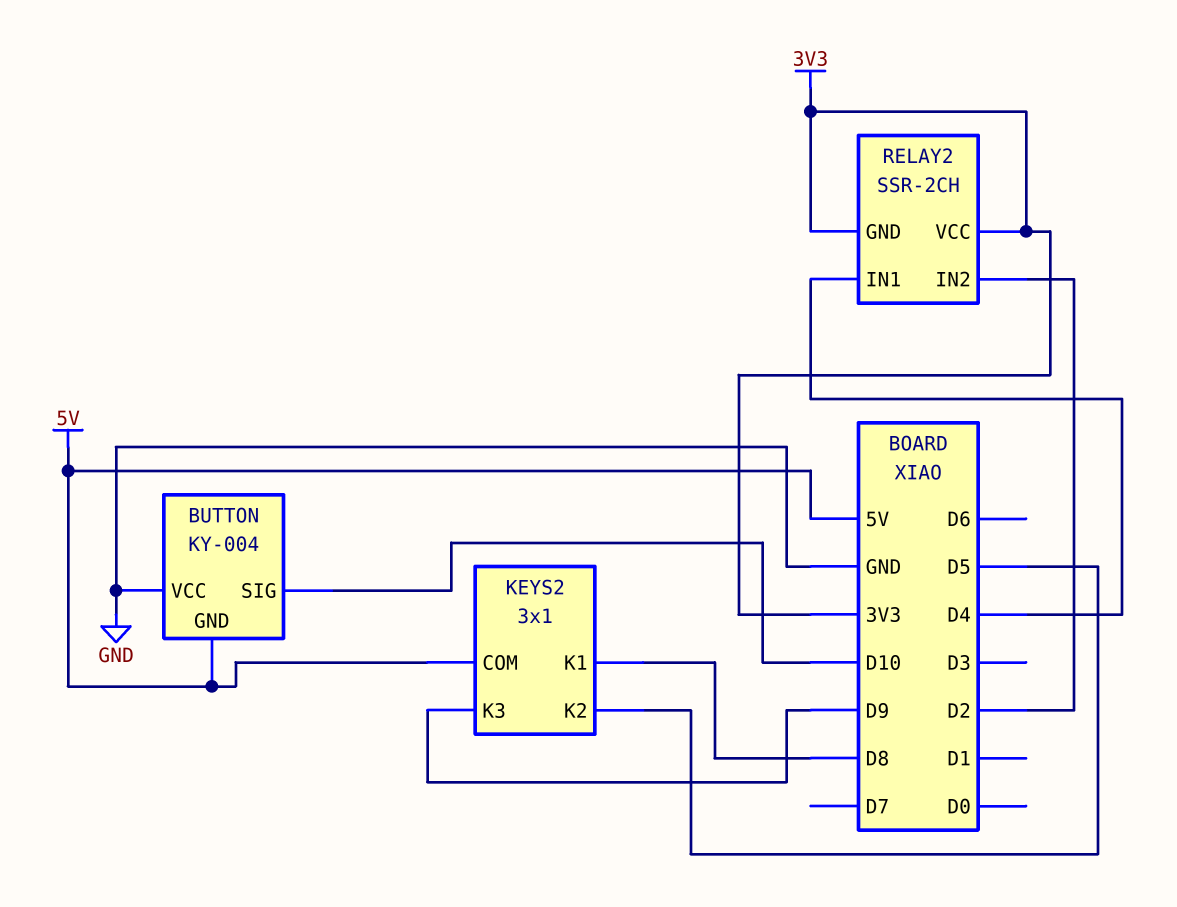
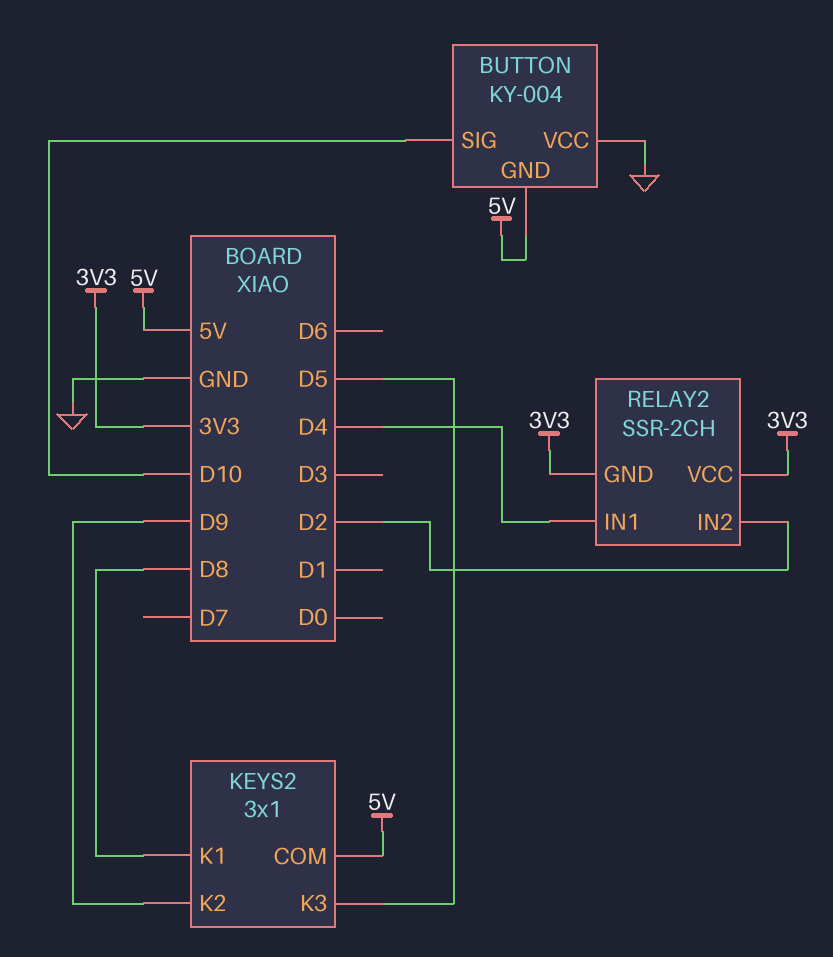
KEYS2 pin K2: D5 -> D9
KEYS2 pin K3: D9 -> D5

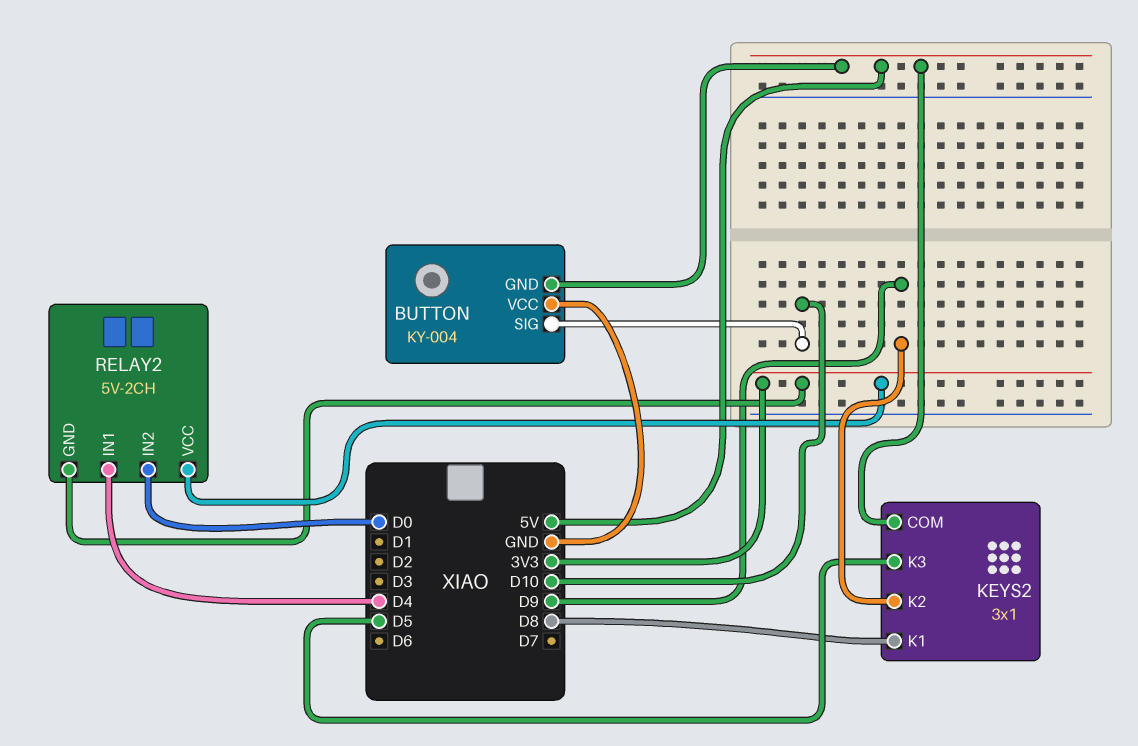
RELAY2: SSR-2CH -> 5V-2CH
RELAY2 pin IN2: D2 -> D0

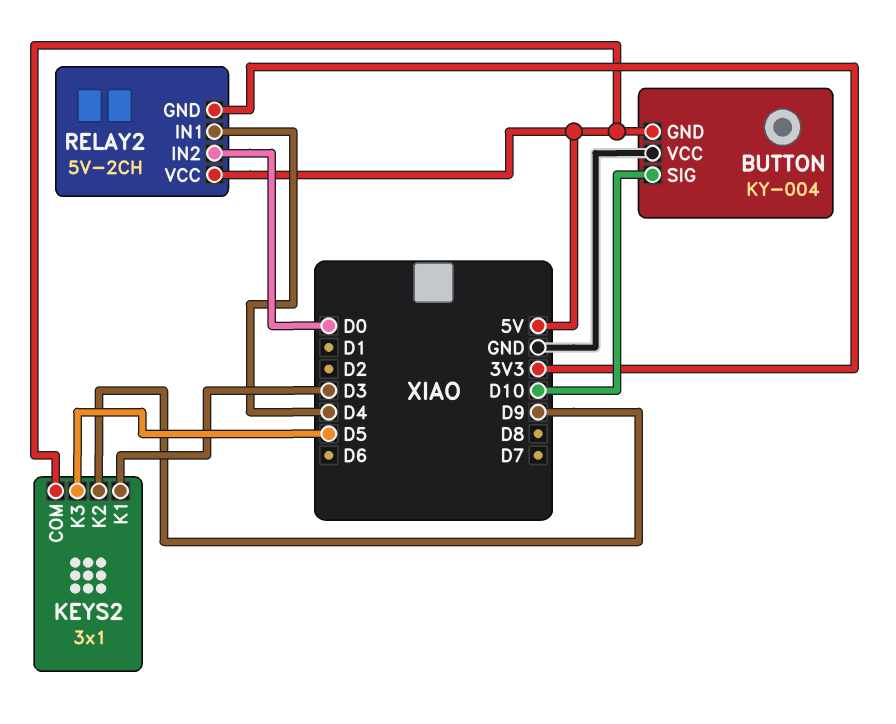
KEYS2 pin K1: D8 -> D3
RELAY2 pin VCC: 3V3 -> 5V

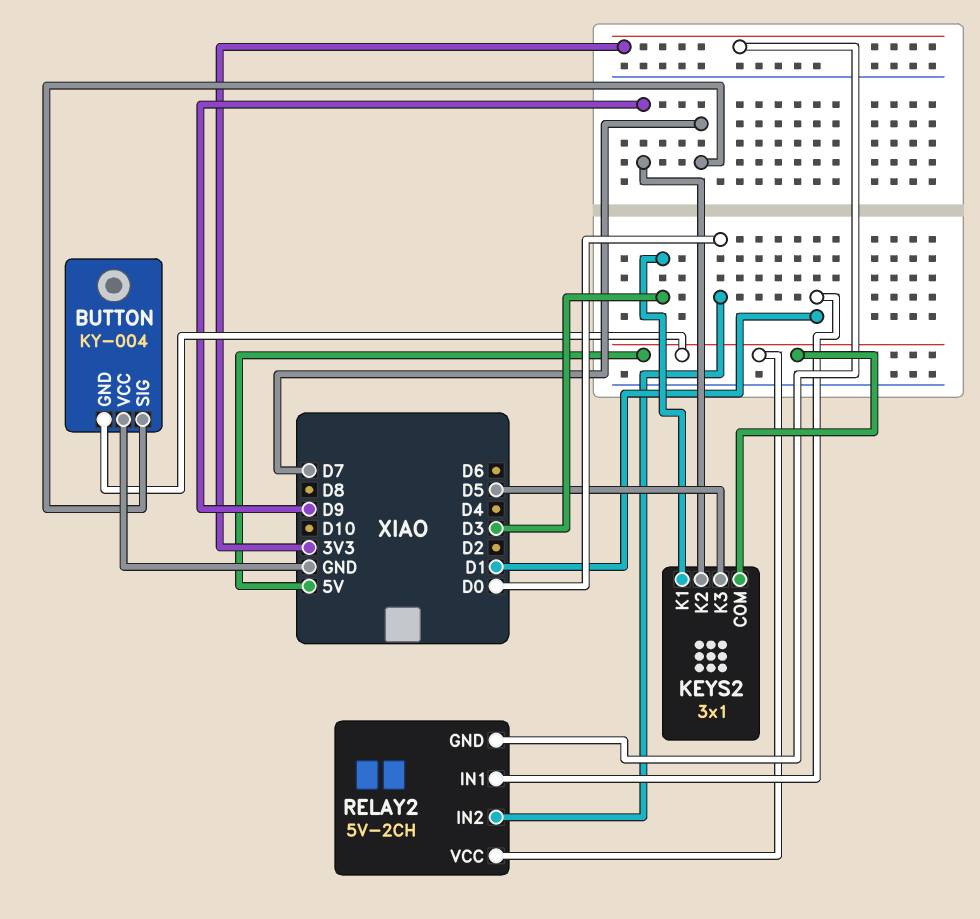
BUTTON pin SIG: D10 -> D7
RELAY2 pin IN1: D4 -> D1

